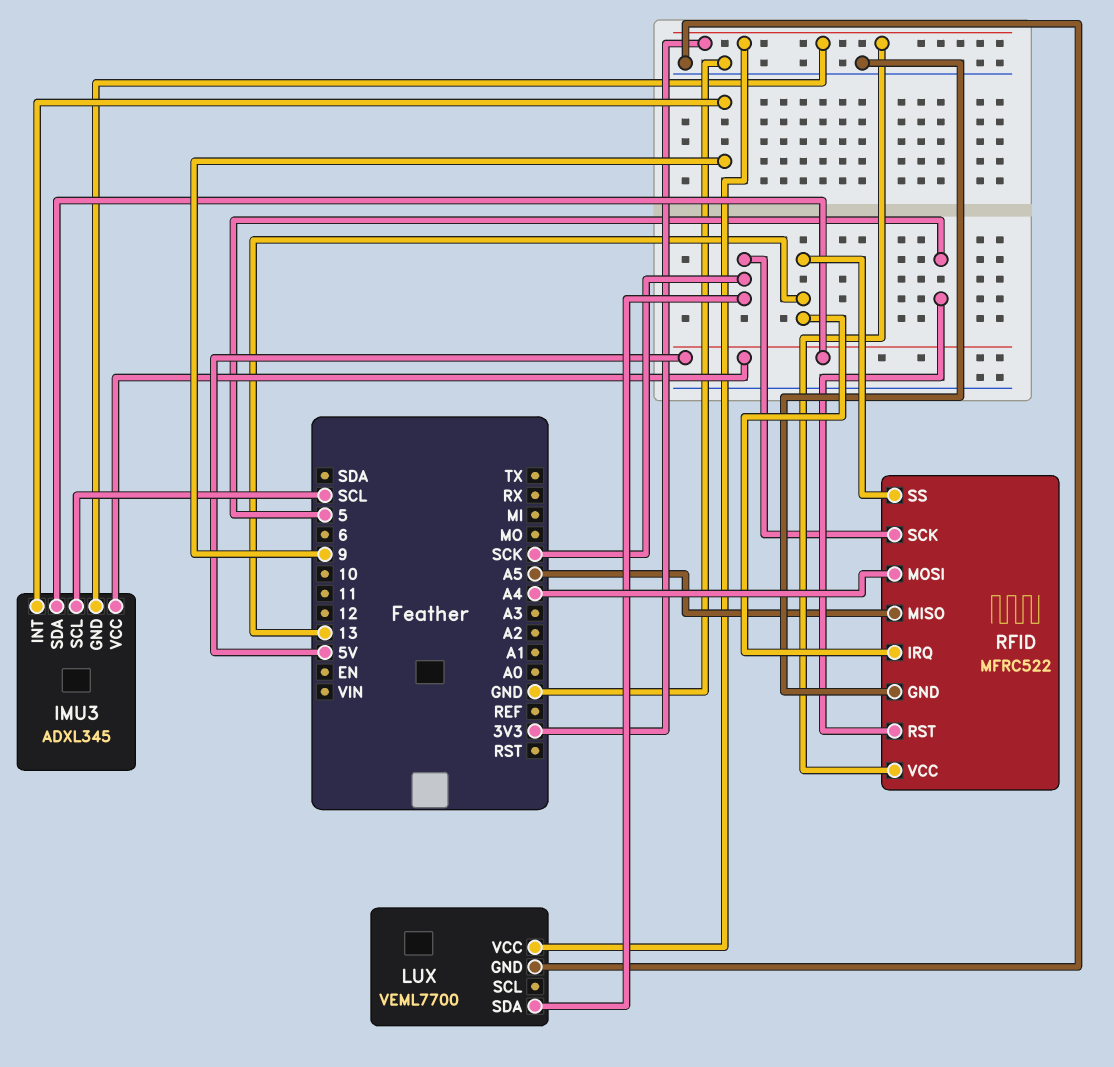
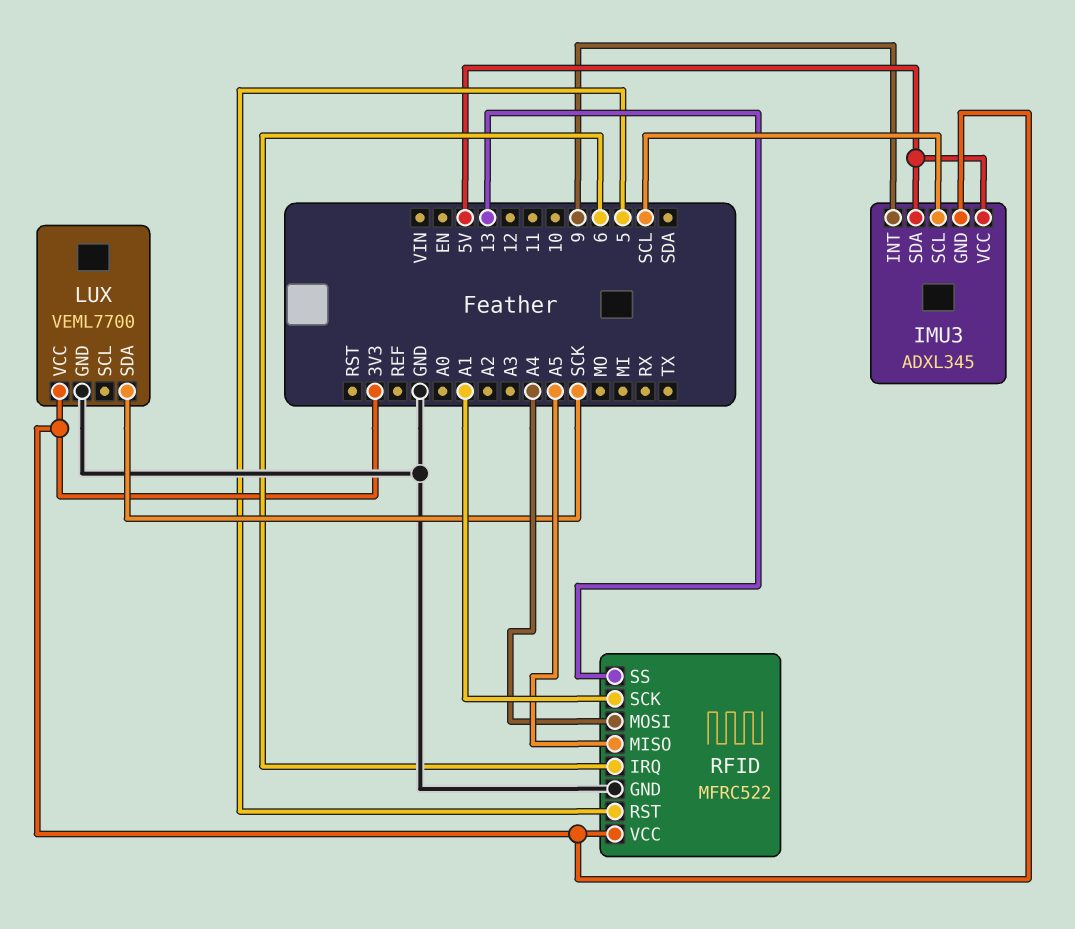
RFID pin IRQ: 13 -> 6
RFID pin SCK: SCK -> A1

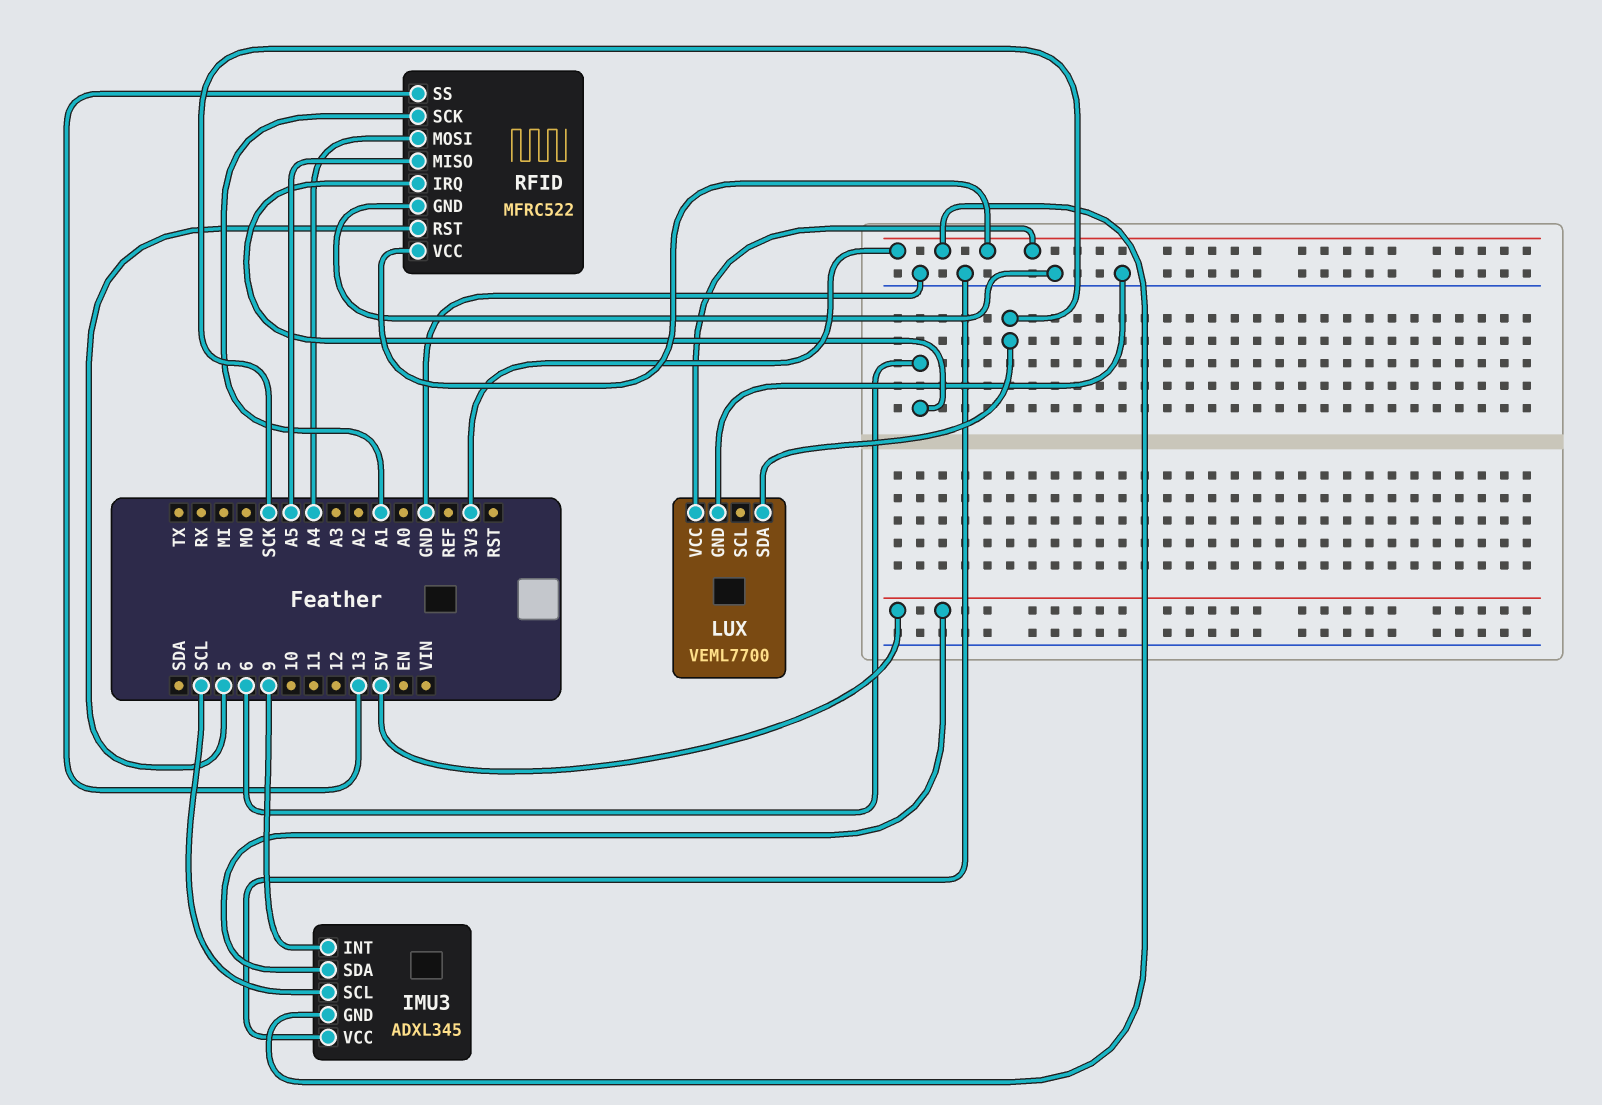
IMU3 pin VCC: 5V -> GND

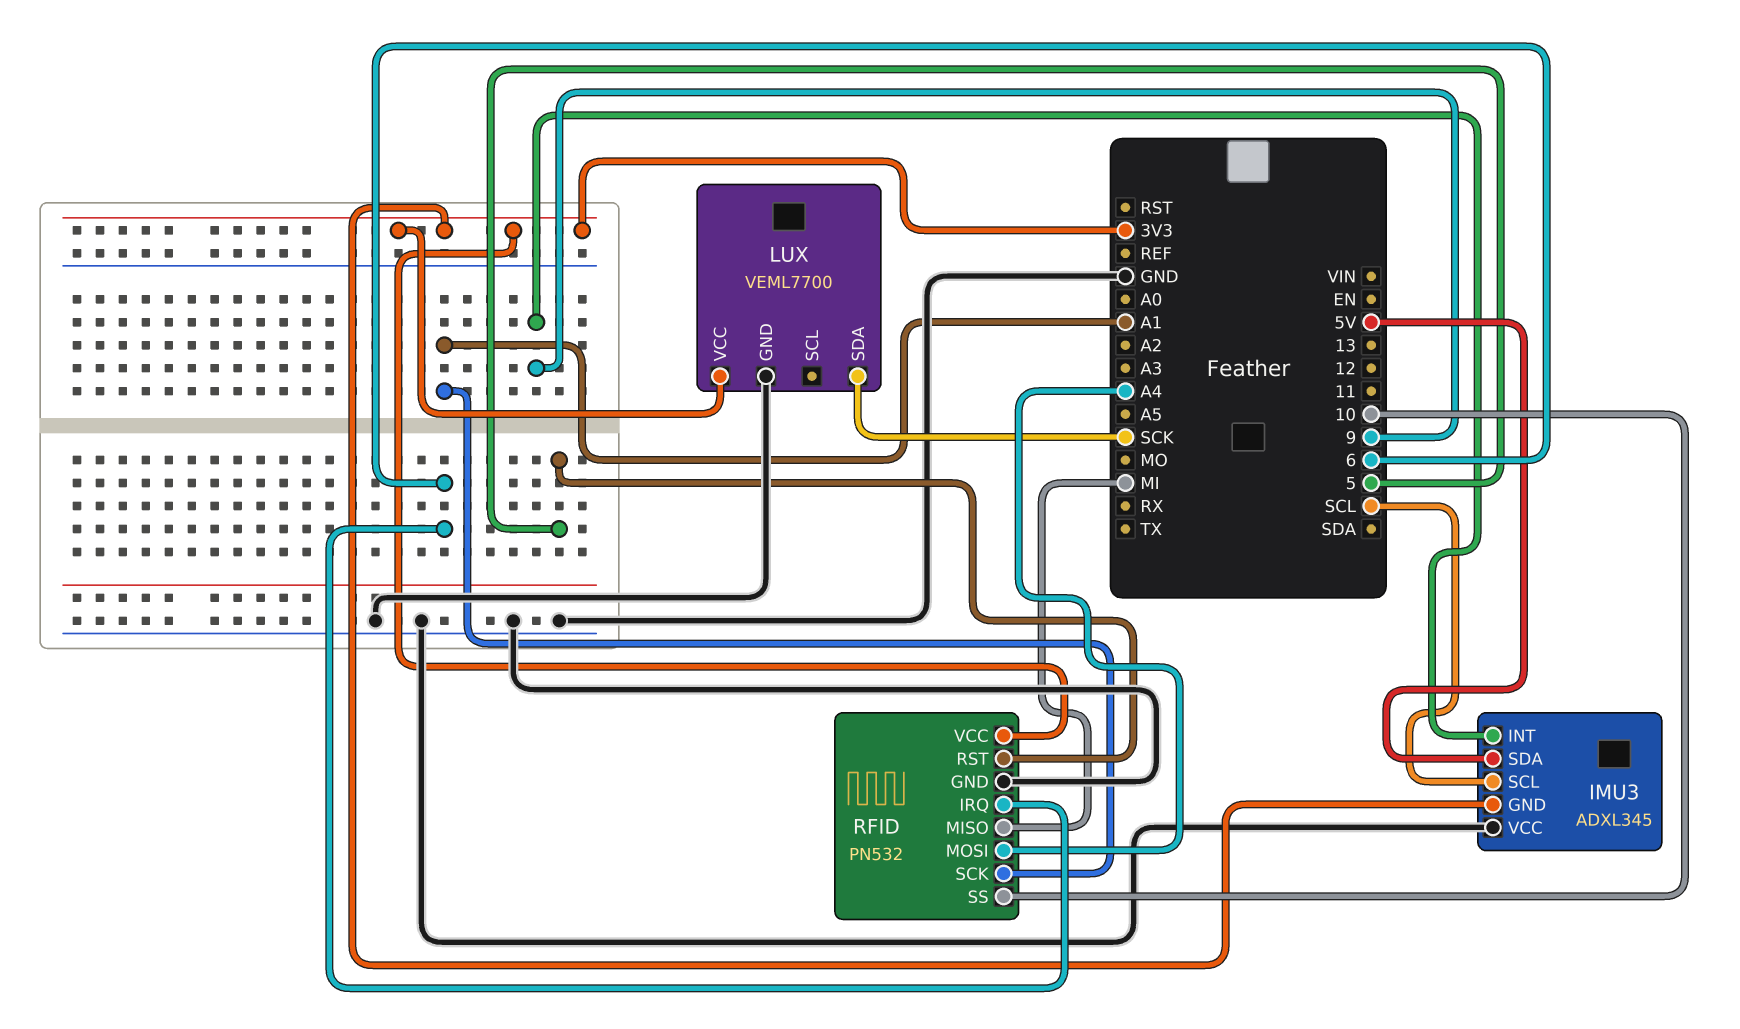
RFID: MFRC522 -> PN532
RFID pin MISO: A5 -> MI
RFID pin SS: 13 -> 10

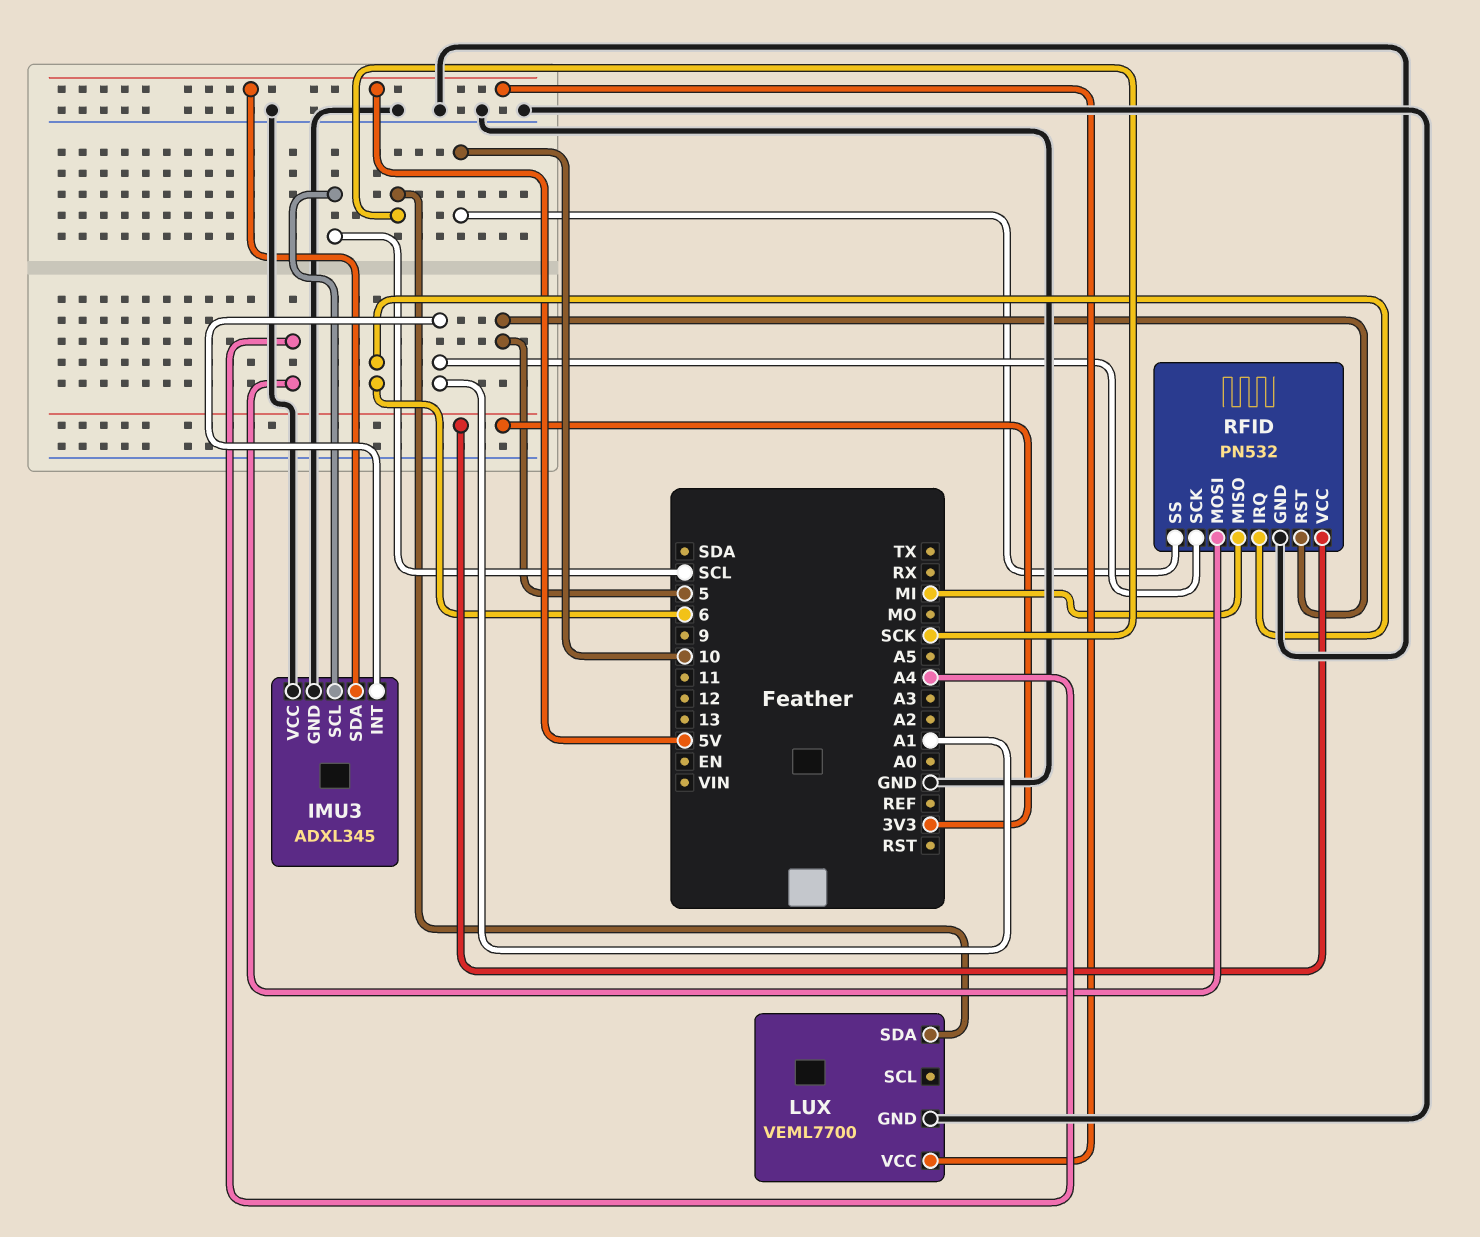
IMU3 pin GND: 3V3 -> GND
IMU3 pin INT: 9 -> A1
LUX pin VCC: 3V3 -> 5V

